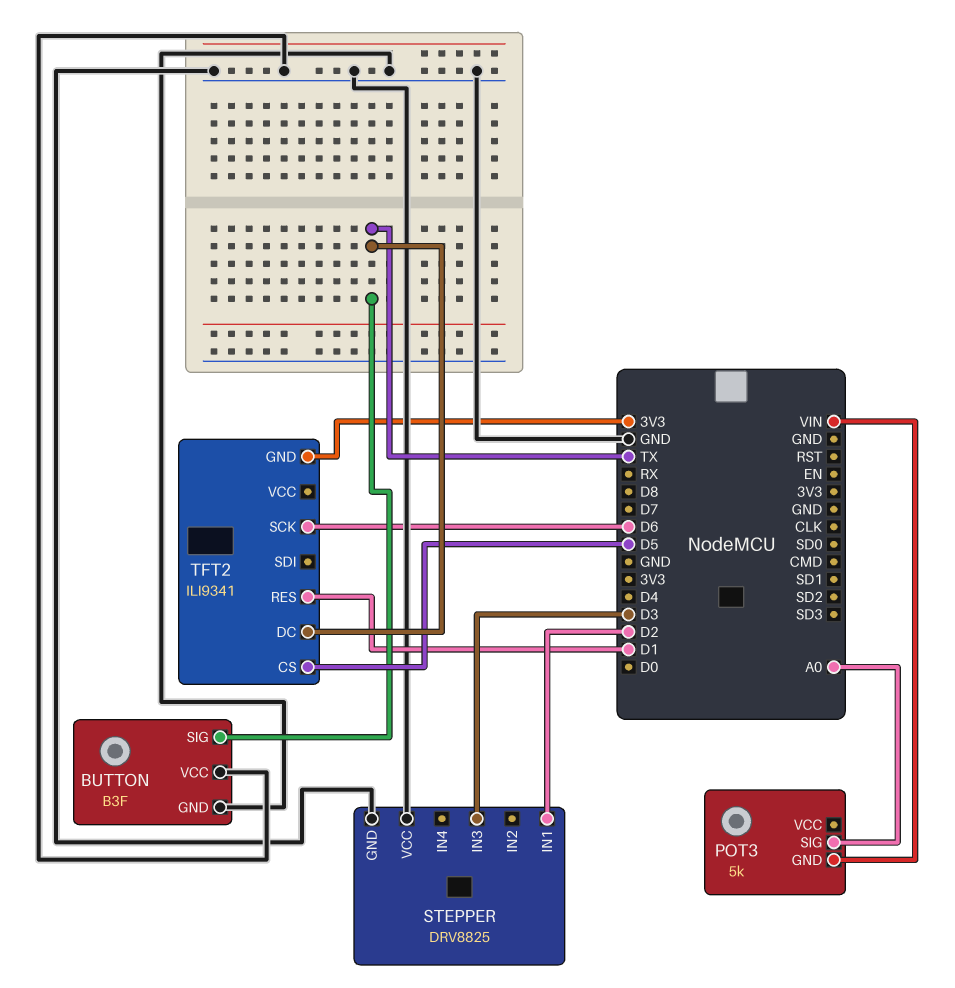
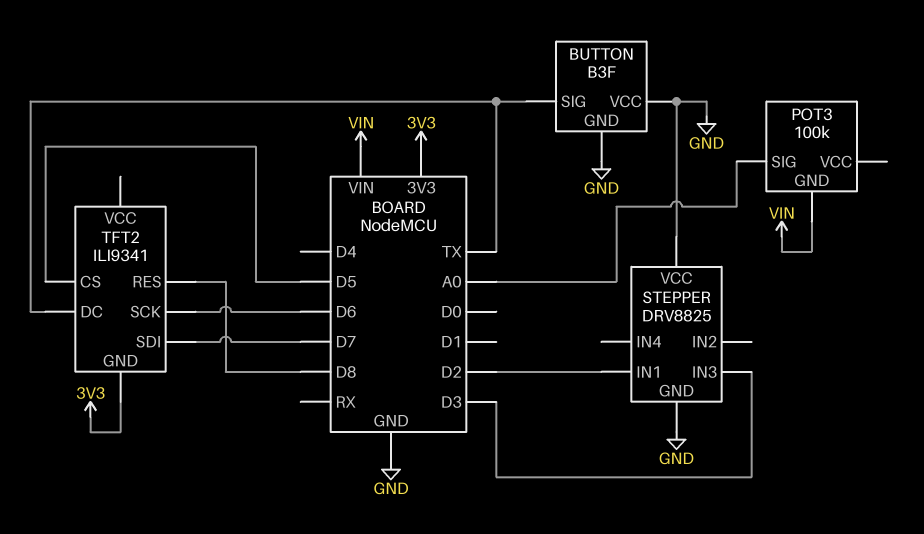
POT3: 5k -> 100k
TFT2 pin RES: D1 -> D8
TFT2 pin SDI: none -> D7

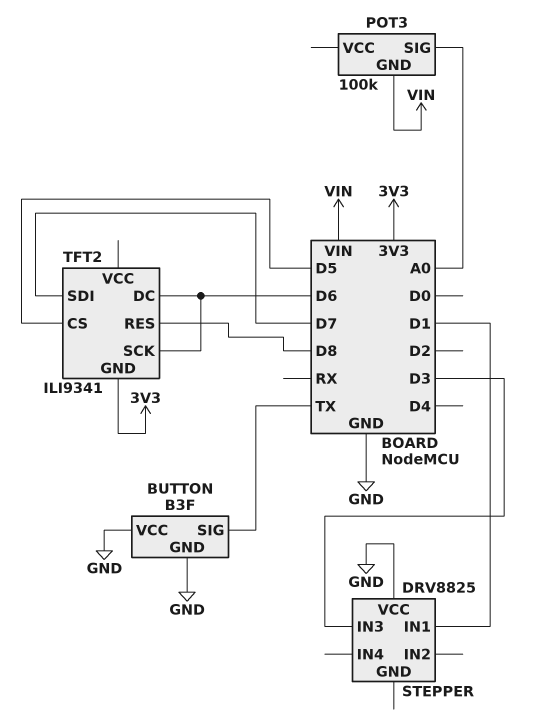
STEPPER pin GND: GND -> none
STEPPER pin IN1: D2 -> D1
TFT2 pin DC: TX -> D6

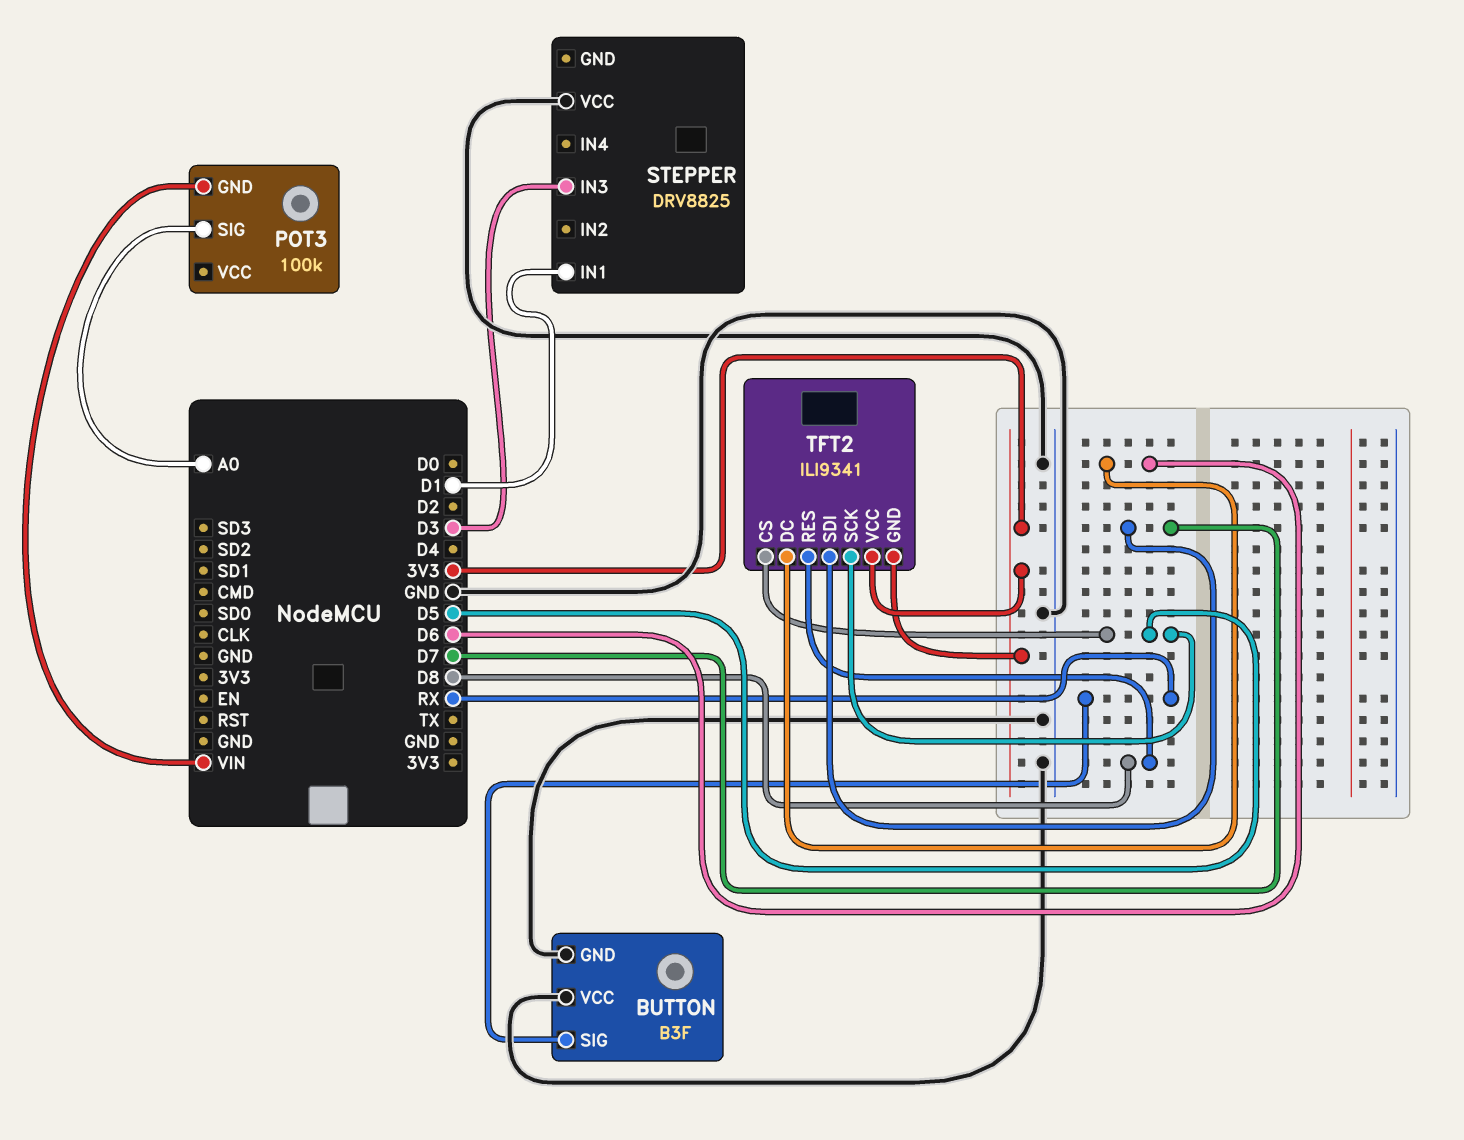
BUTTON pin SIG: TX -> RX
TFT2 pin SCK: D6 -> D5
TFT2 pin VCC: none -> 3V3

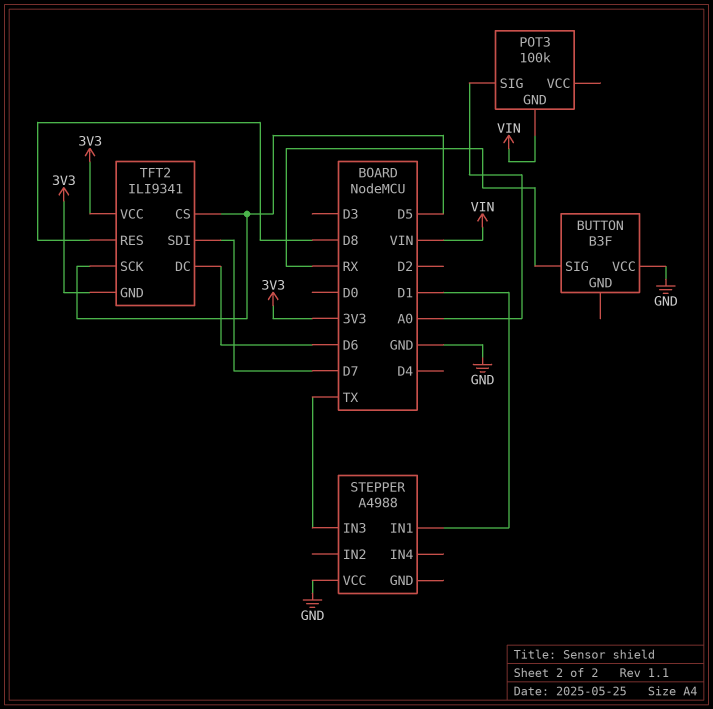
BUTTON pin GND: GND -> none
STEPPER: DRV8825 -> A4988
STEPPER pin IN3: D3 -> TX

